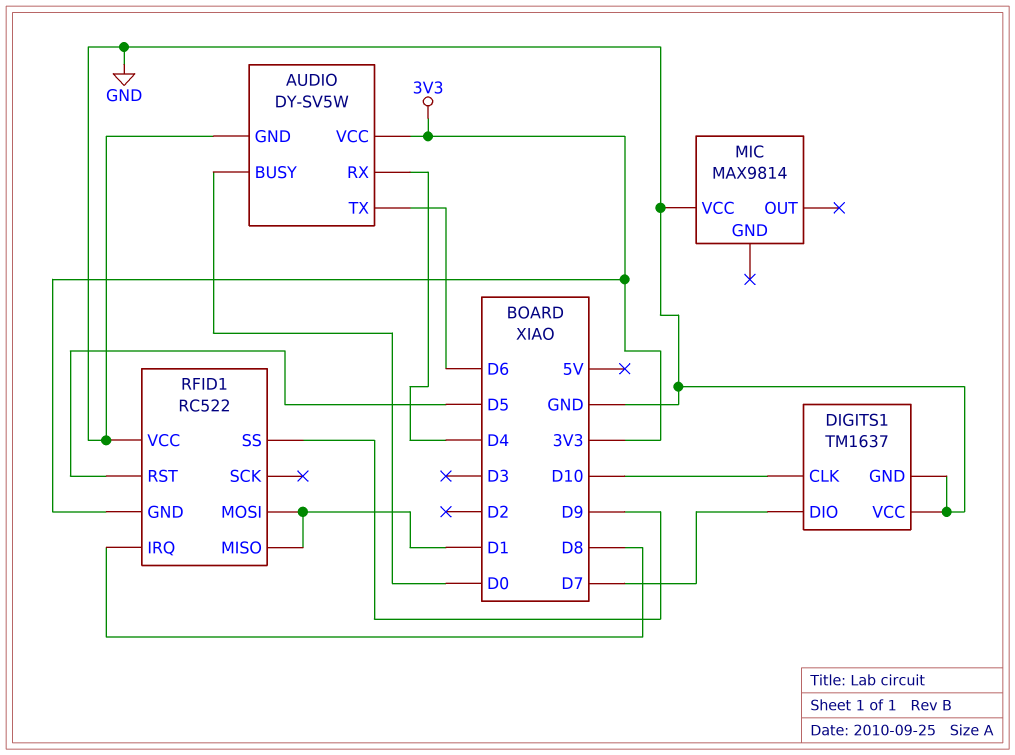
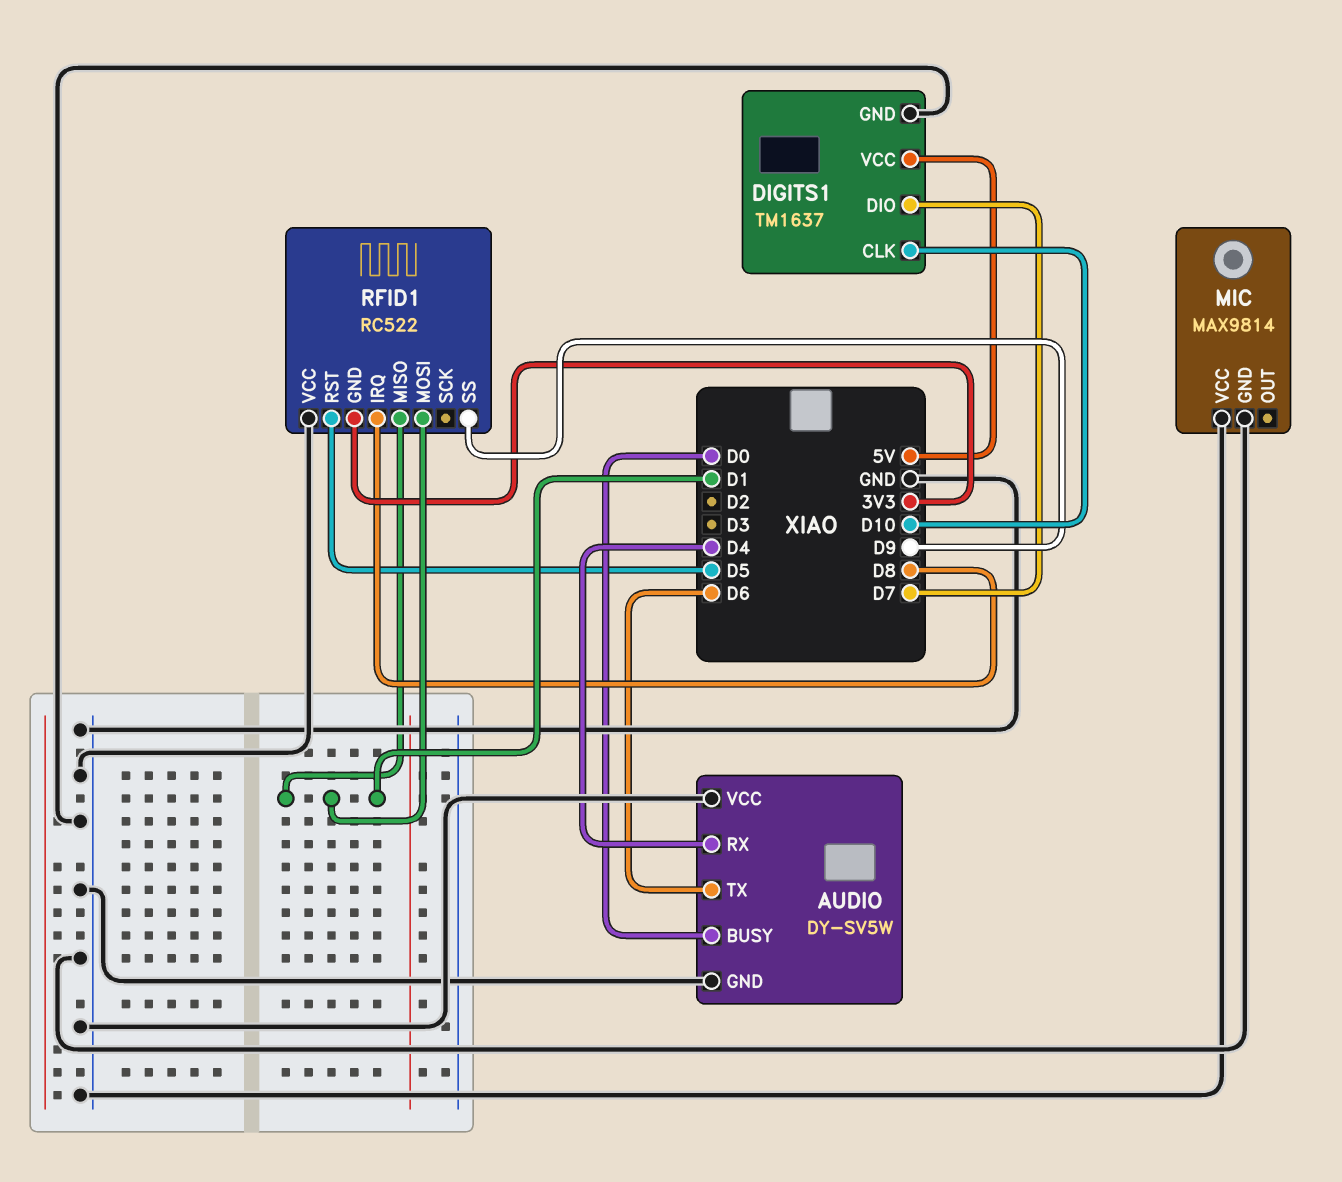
AUDIO pin VCC: 3V3 -> GND
DIGITS1 pin VCC: GND -> 5V
MIC pin GND: none -> GND

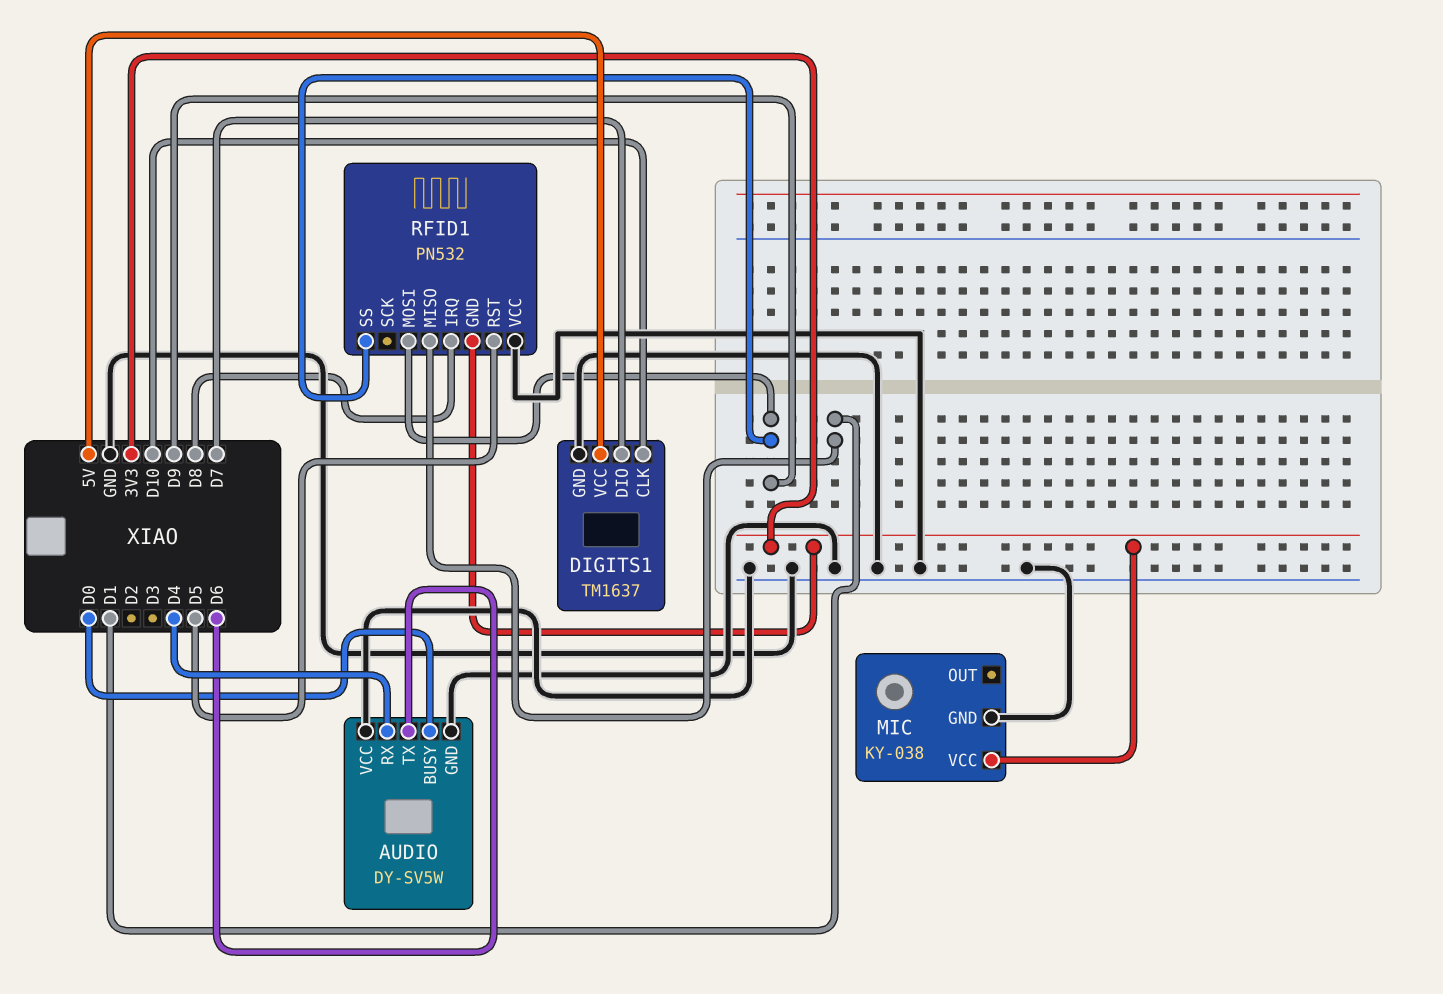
MIC: MAX9814 -> KY-038
MIC pin VCC: GND -> 3V3
RFID1: RC522 -> PN532
RFID1 pin MOSI: D1 -> D9

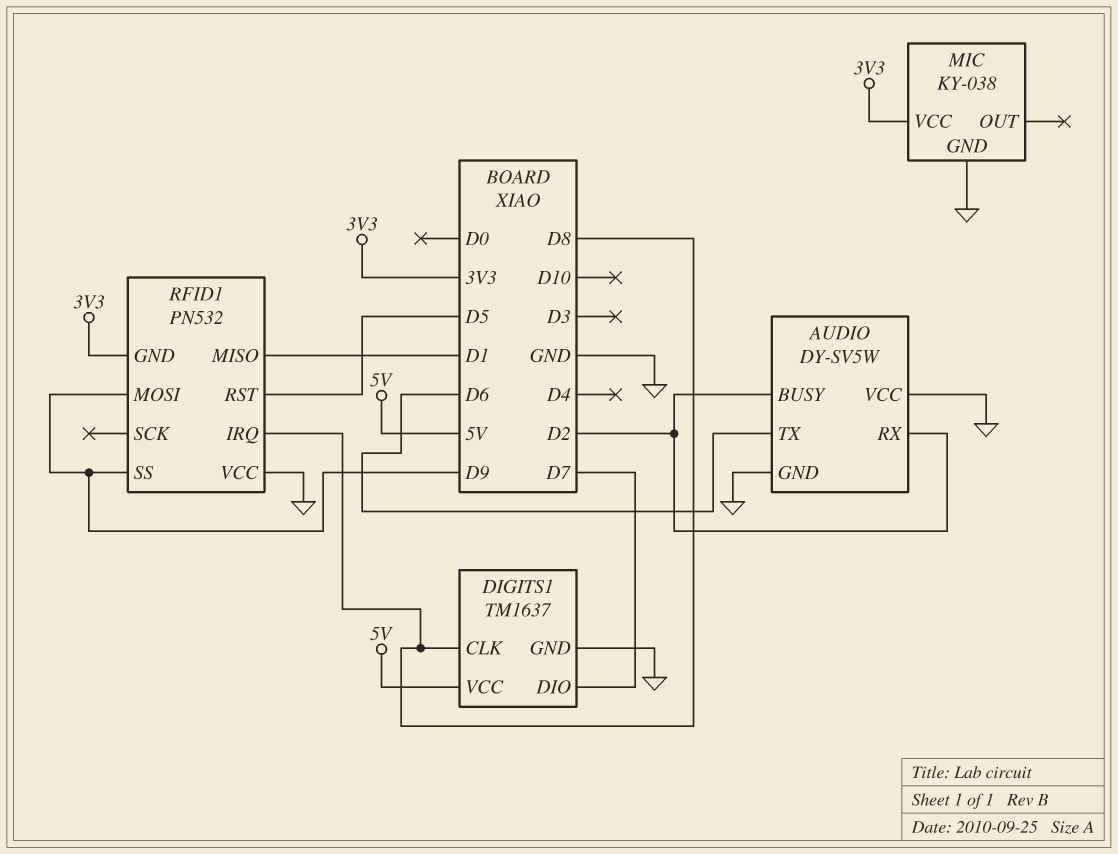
AUDIO pin BUSY: D0 -> D2
AUDIO pin RX: D4 -> D2
DIGITS1 pin CLK: D10 -> D8

